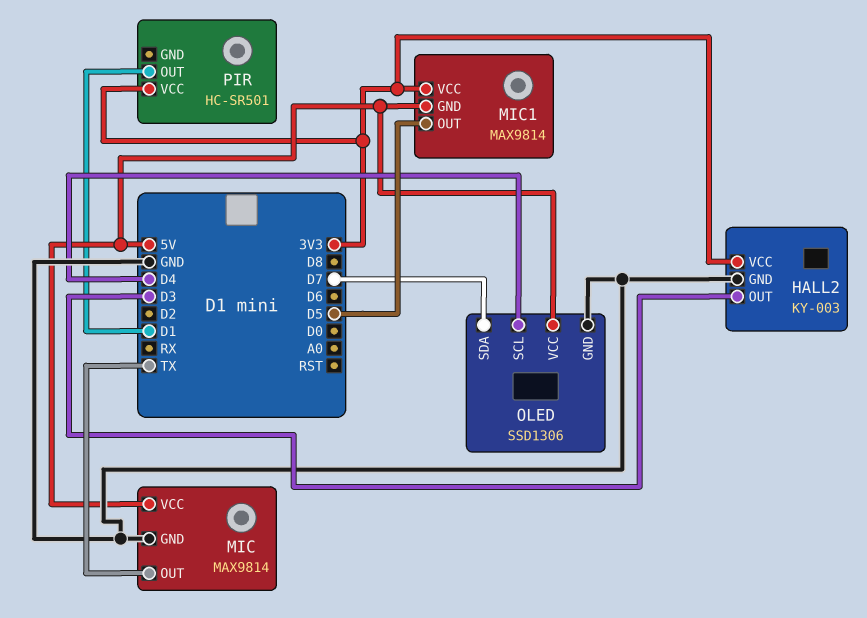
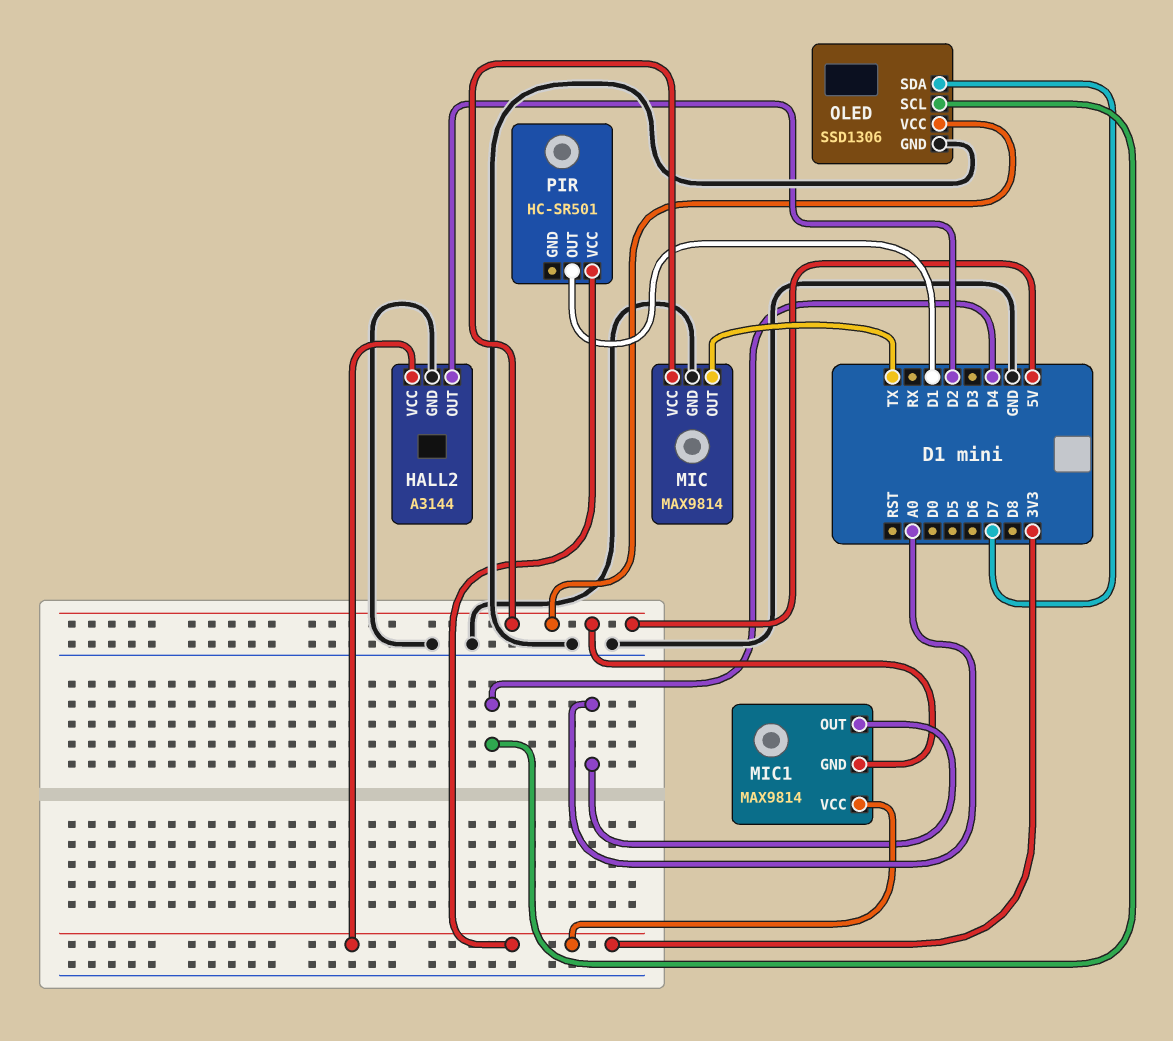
HALL2: KY-003 -> A3144
HALL2 pin OUT: D3 -> D2
MIC1 pin OUT: D5 -> A0

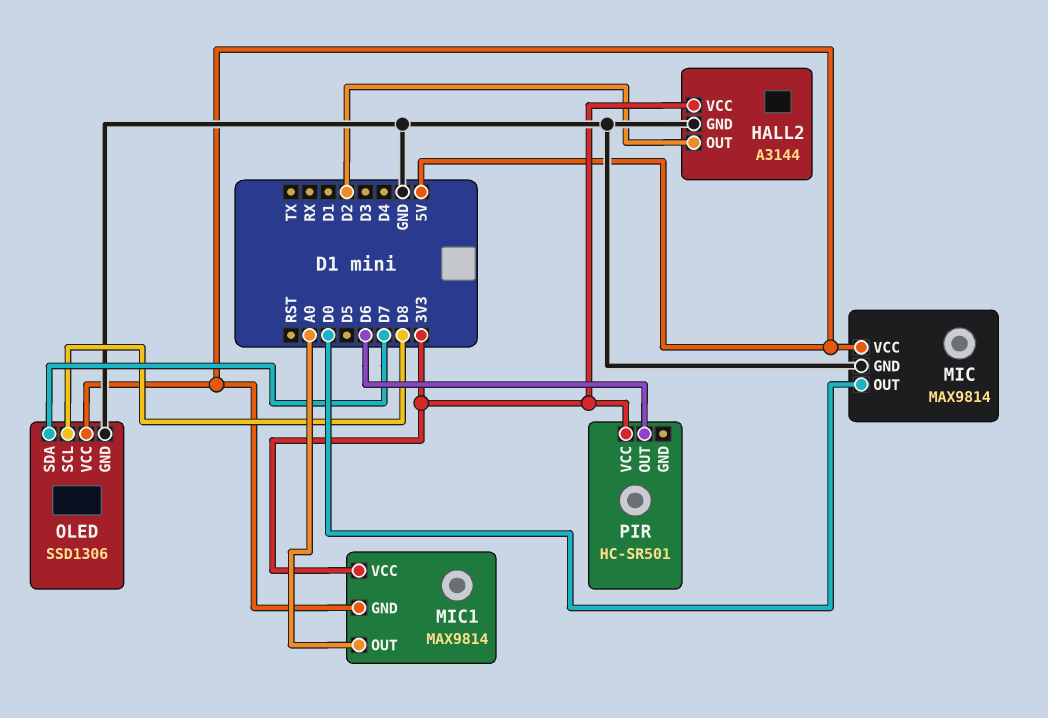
MIC pin OUT: TX -> D0
OLED pin SCL: D4 -> D8
PIR pin OUT: D1 -> D6

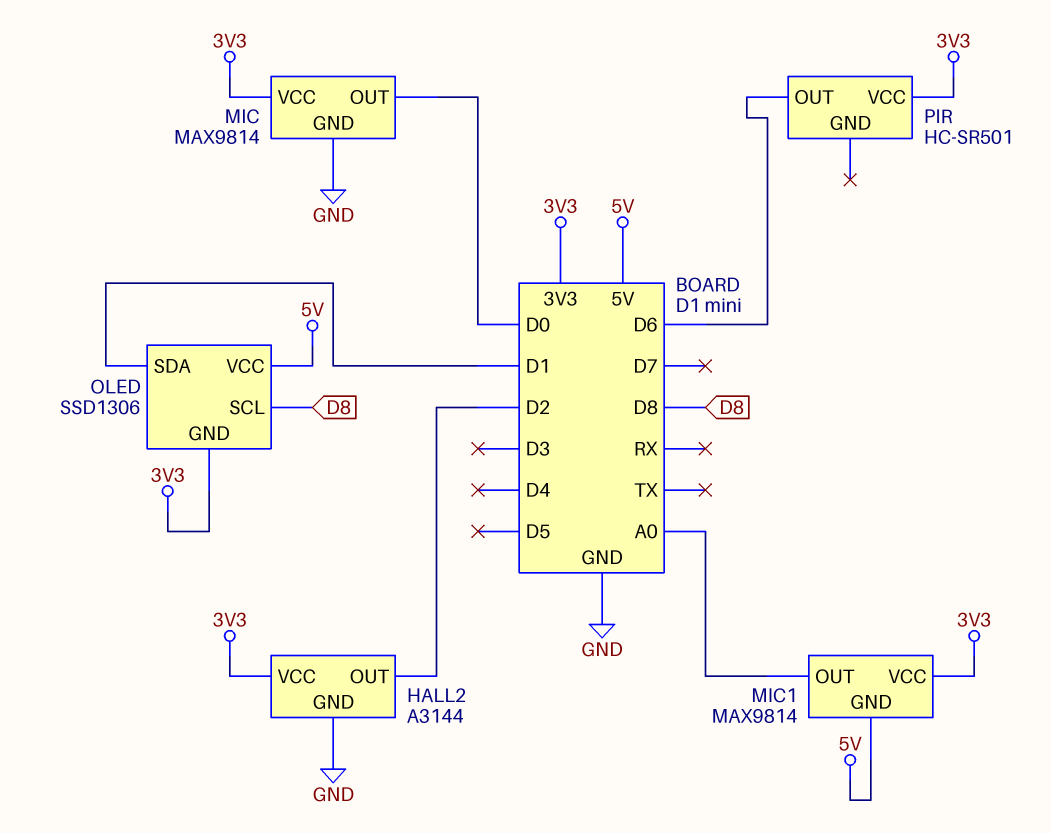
MIC pin VCC: 5V -> 3V3
OLED pin GND: GND -> 3V3
OLED pin SDA: D7 -> D1

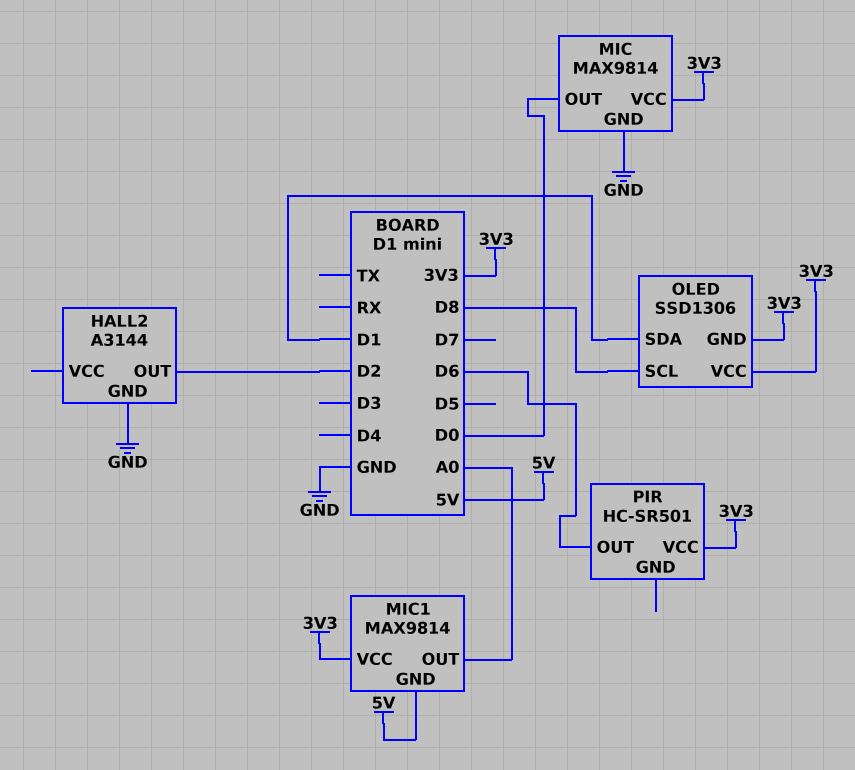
HALL2 pin VCC: 3V3 -> none
OLED pin VCC: 5V -> 3V3

